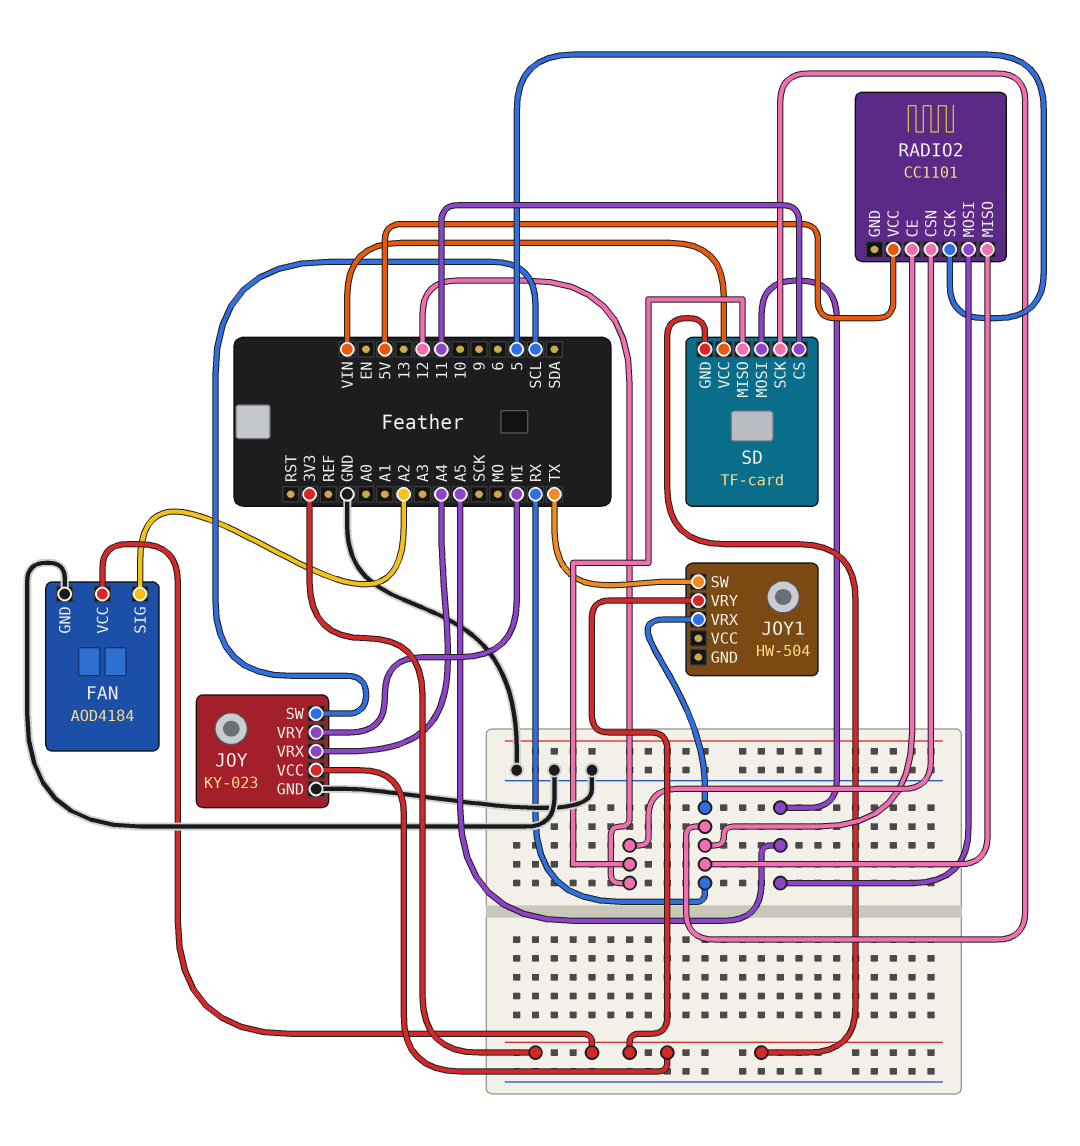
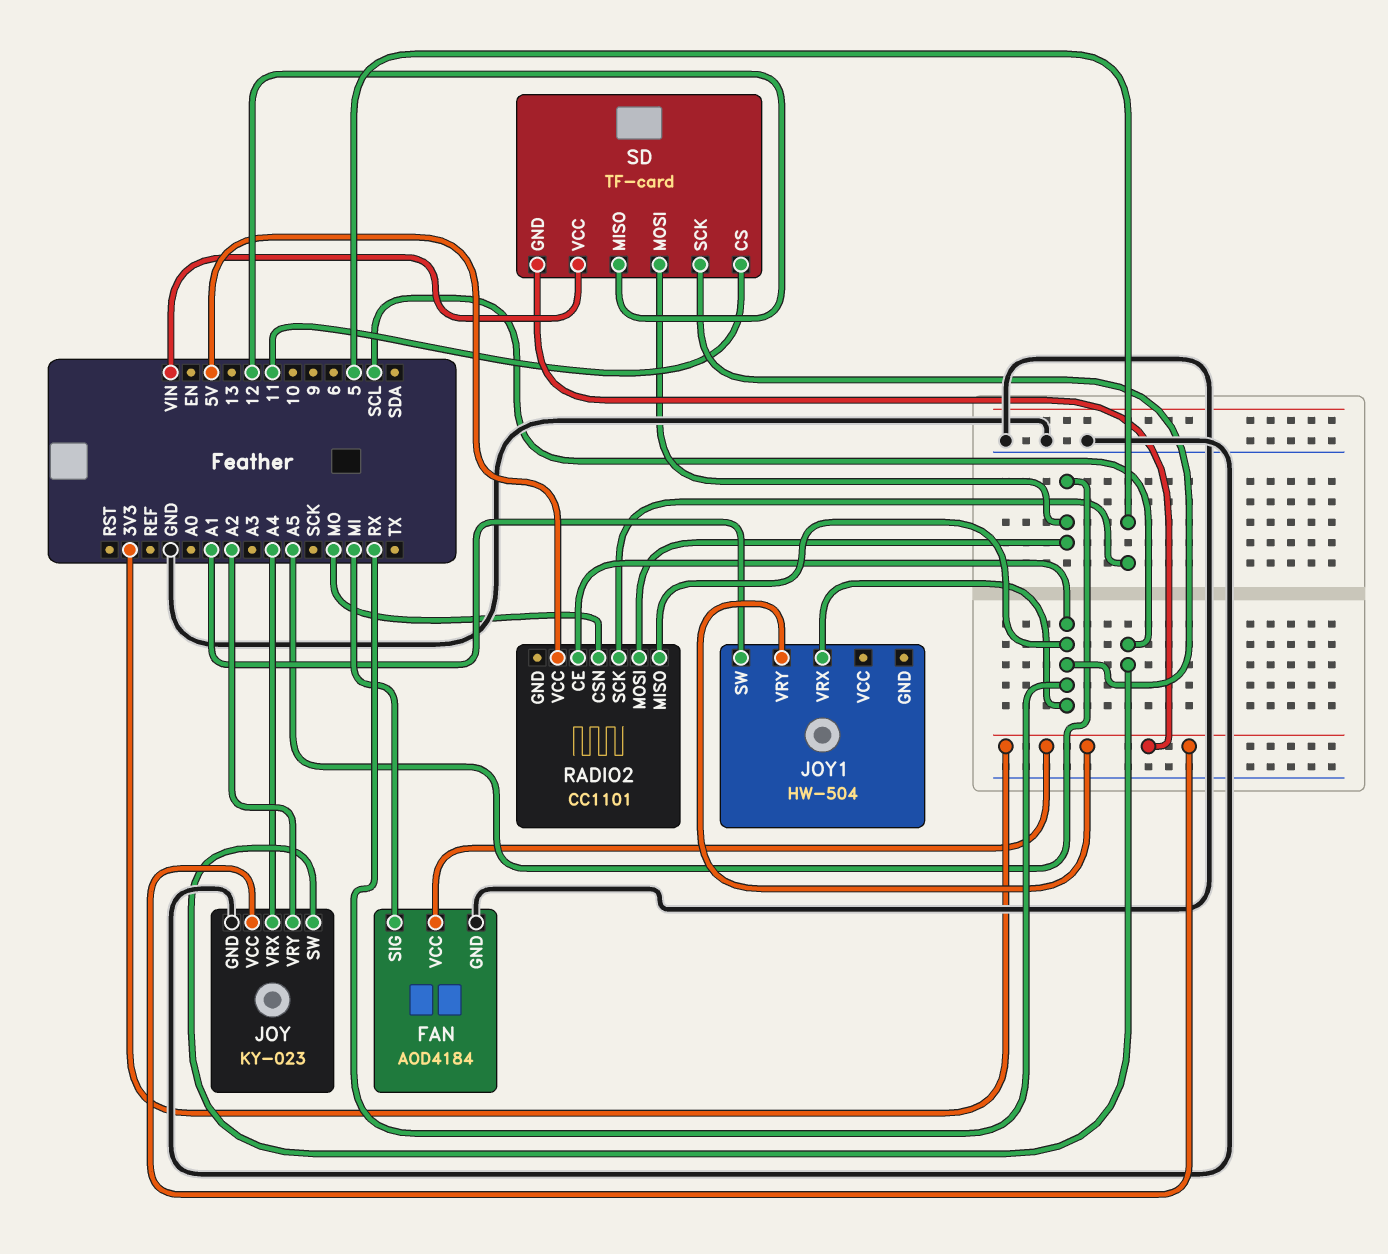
FAN pin SIG: A2 -> MI
JOY pin VRY: MI -> A2
JOY1 pin SW: TX -> A1
RADIO2 pin CSN: 12 -> MO

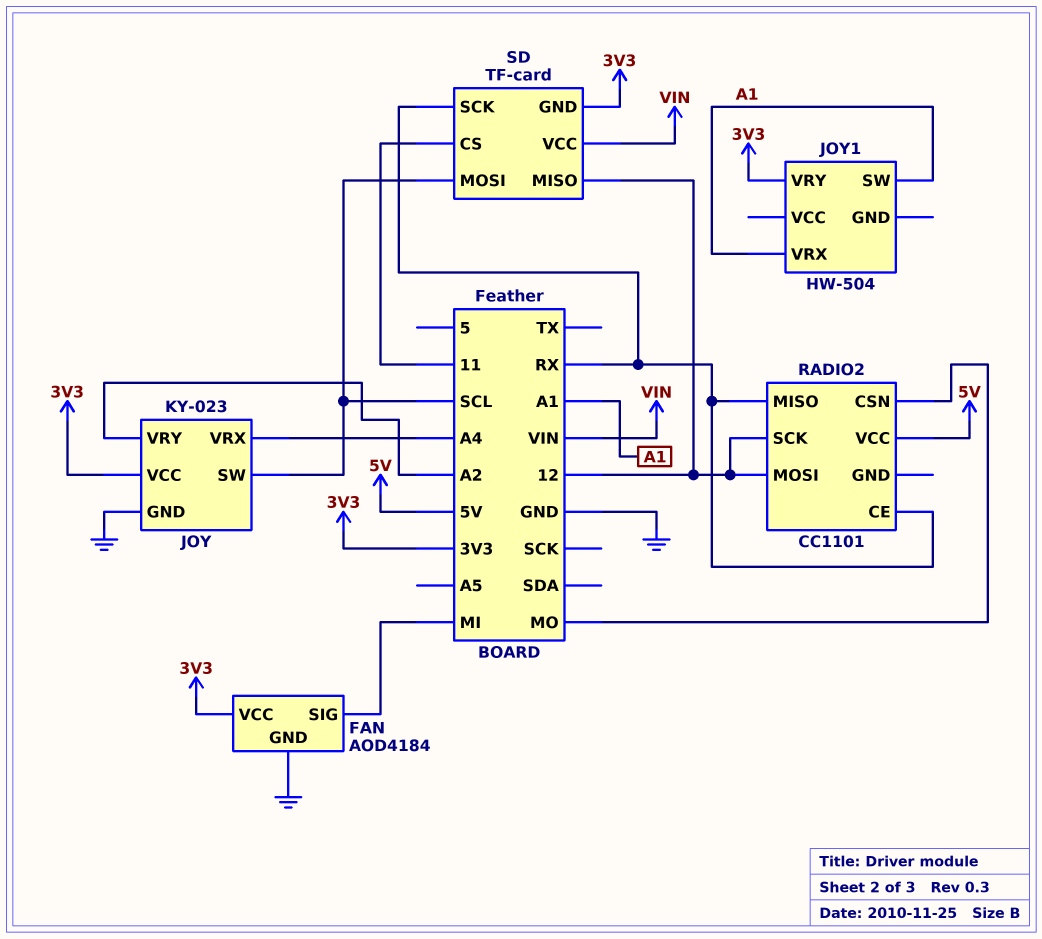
JOY1 pin VRX: RX -> A1
RADIO2 pin MOSI: A5 -> 12
RADIO2 pin SCK: 5 -> 12
SD pin MOSI: A5 -> SCL

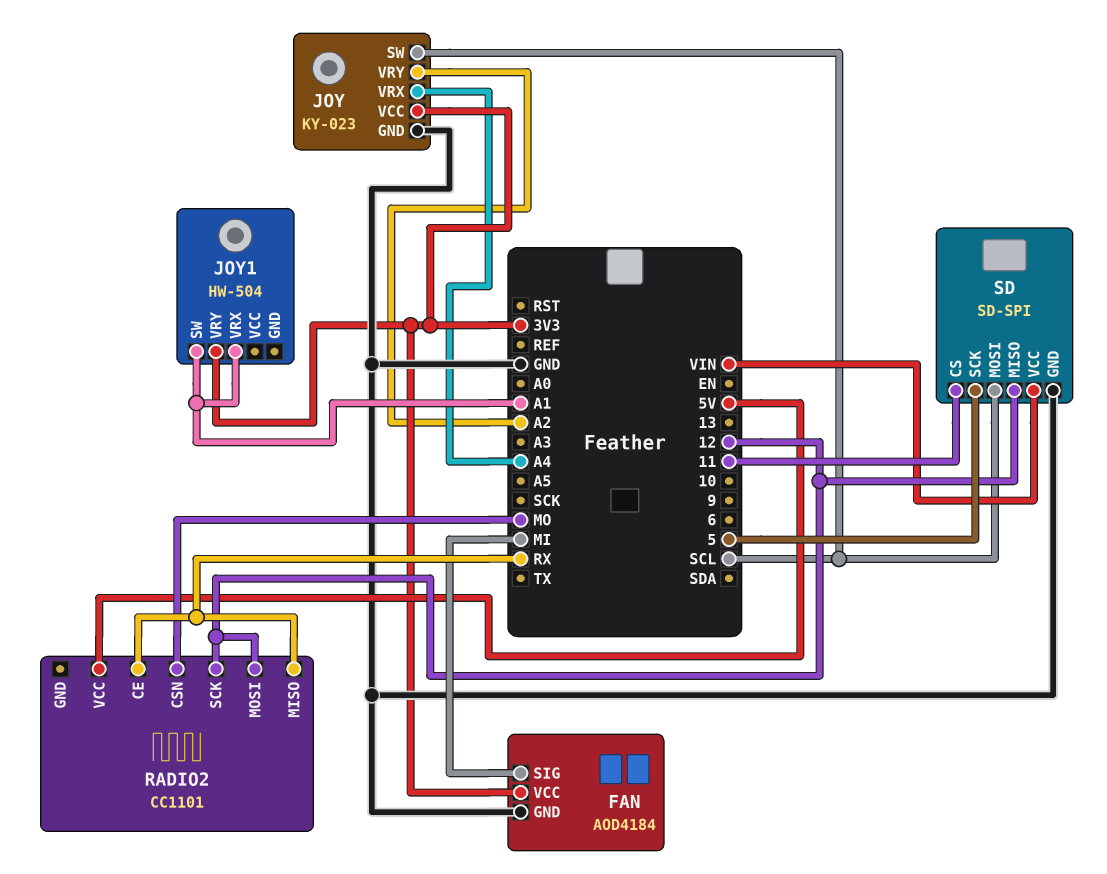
SD: TF-card -> SD-SPI
SD pin GND: 3V3 -> GND
SD pin SCK: RX -> 5

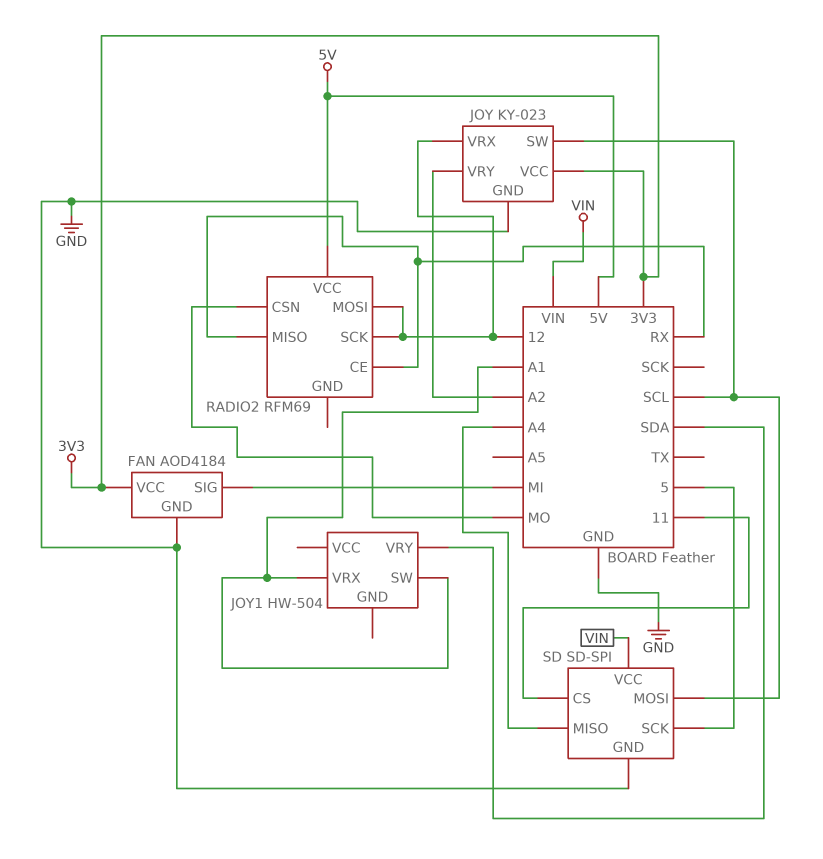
JOY pin VRX: A4 -> 12
JOY1 pin VRY: 3V3 -> SDA
RADIO2: CC1101 -> RFM69
SD pin MISO: 12 -> A4

